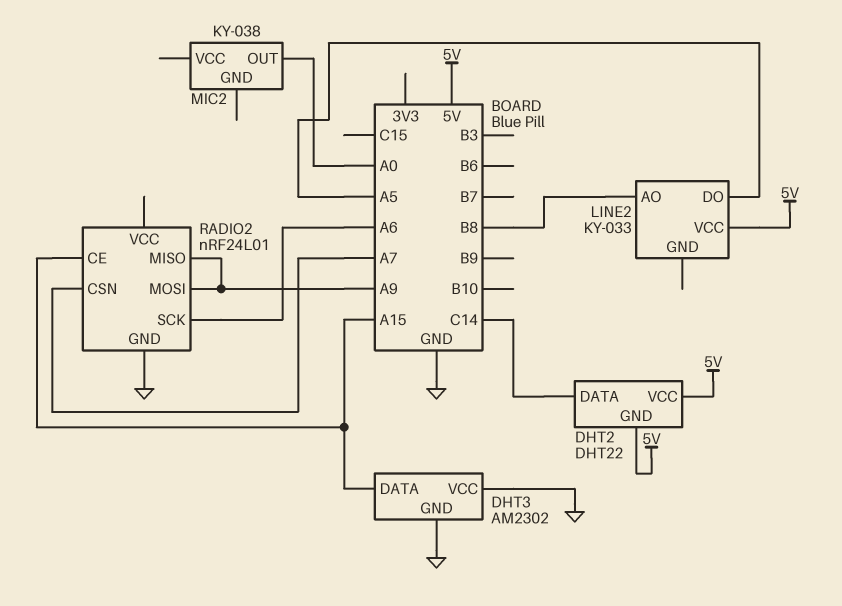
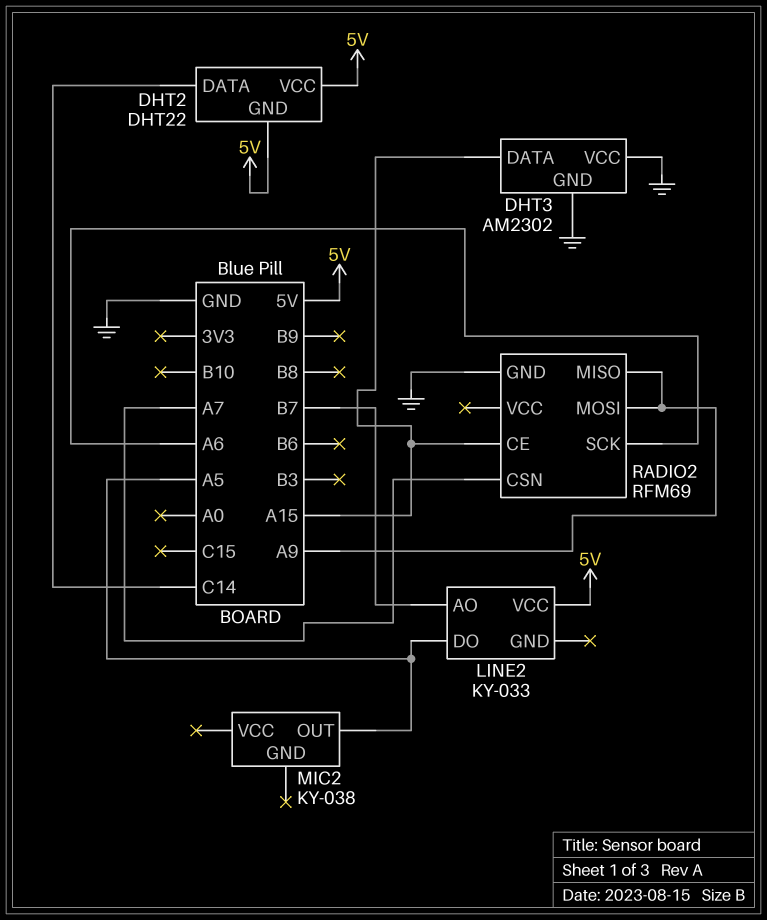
LINE2 pin AO: B8 -> B7
MIC2 pin OUT: A0 -> A5
RADIO2: nRF24L01 -> RFM69

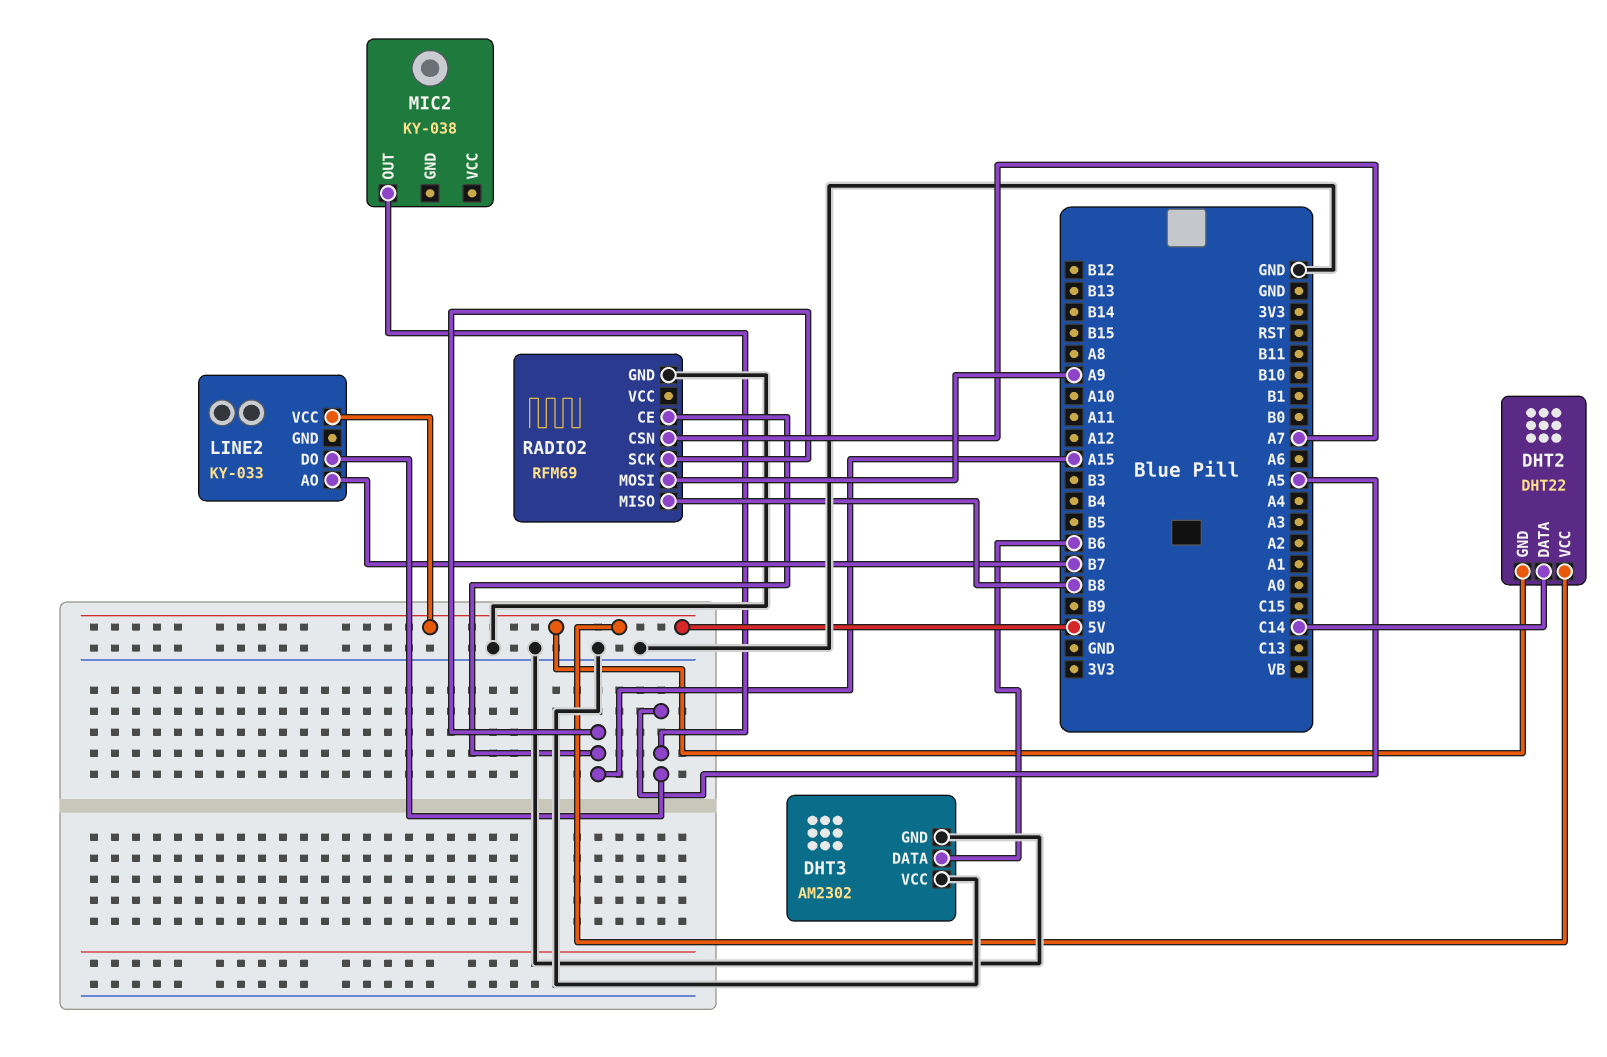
DHT3 pin DATA: A15 -> B6
RADIO2 pin MISO: A9 -> B8
RADIO2 pin SCK: A6 -> A15

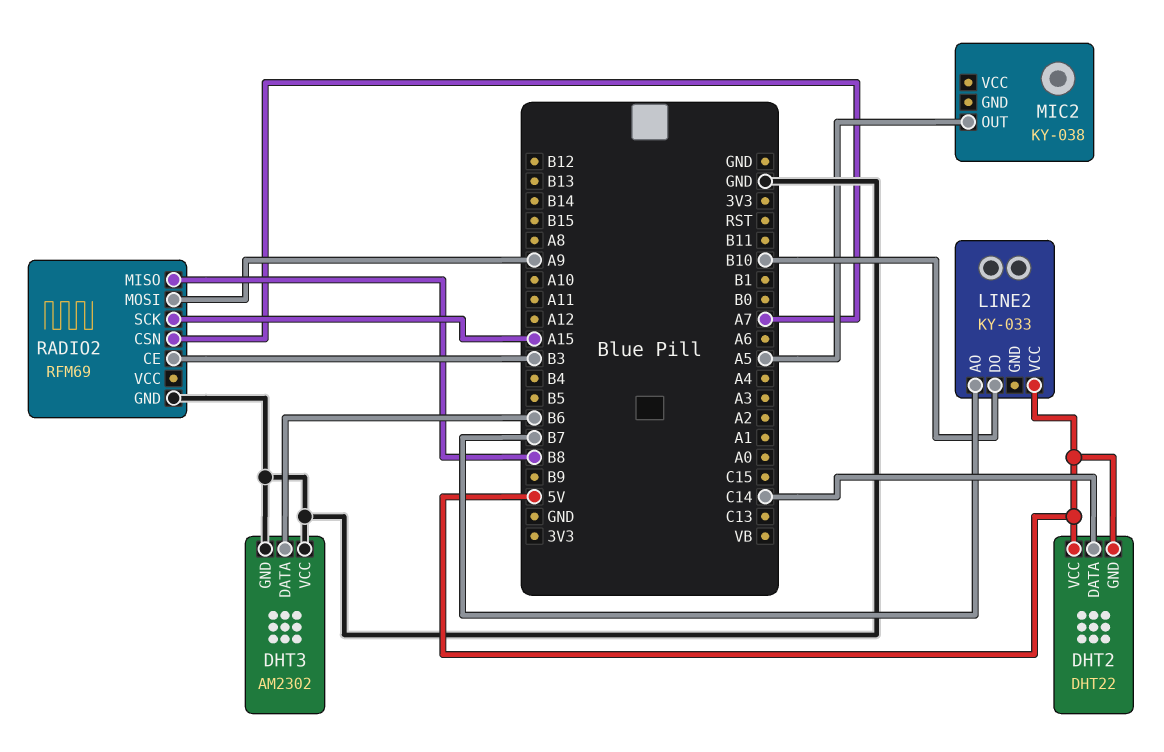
LINE2 pin DO: A5 -> B10
RADIO2 pin CE: A15 -> B3

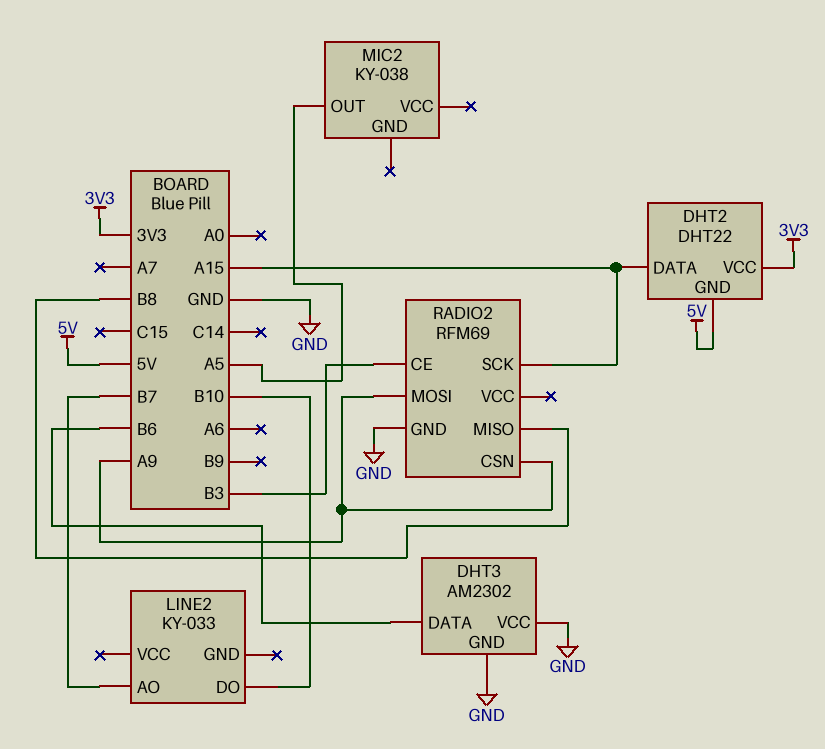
DHT2 pin DATA: C14 -> A15
DHT2 pin VCC: 5V -> 3V3
LINE2 pin VCC: 5V -> none
RADIO2 pin CSN: A7 -> A9

